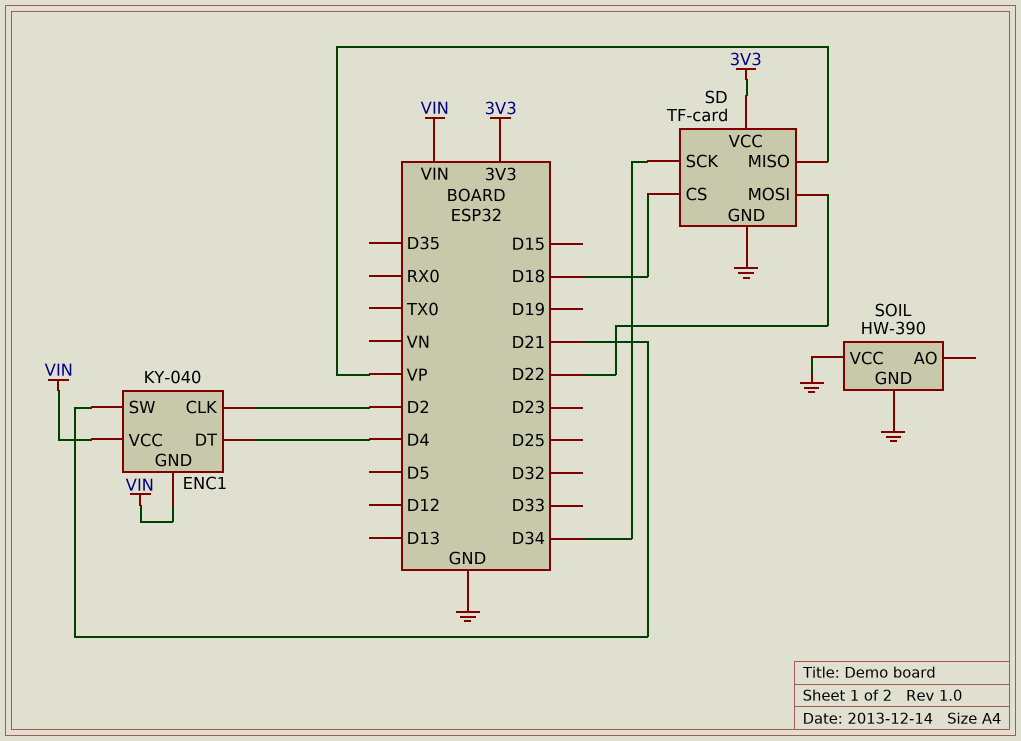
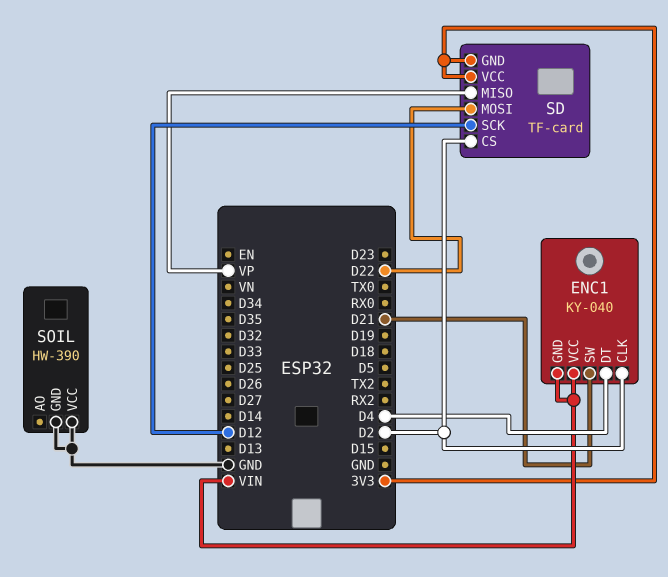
SD pin CS: D18 -> D2
SD pin GND: GND -> 3V3
SD pin SCK: D34 -> D12

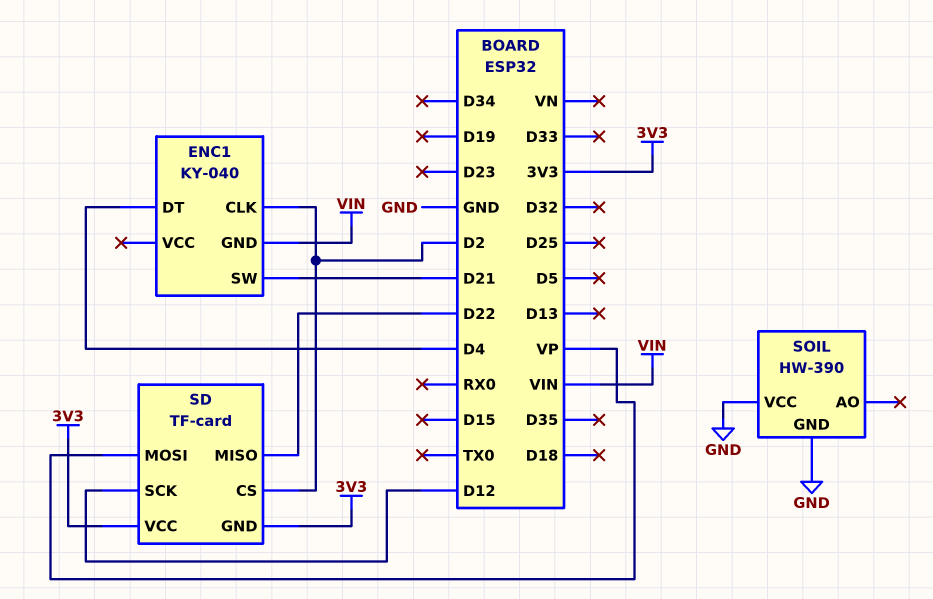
ENC1 pin VCC: VIN -> none
SD pin MISO: VP -> D22
SD pin MOSI: D22 -> VP

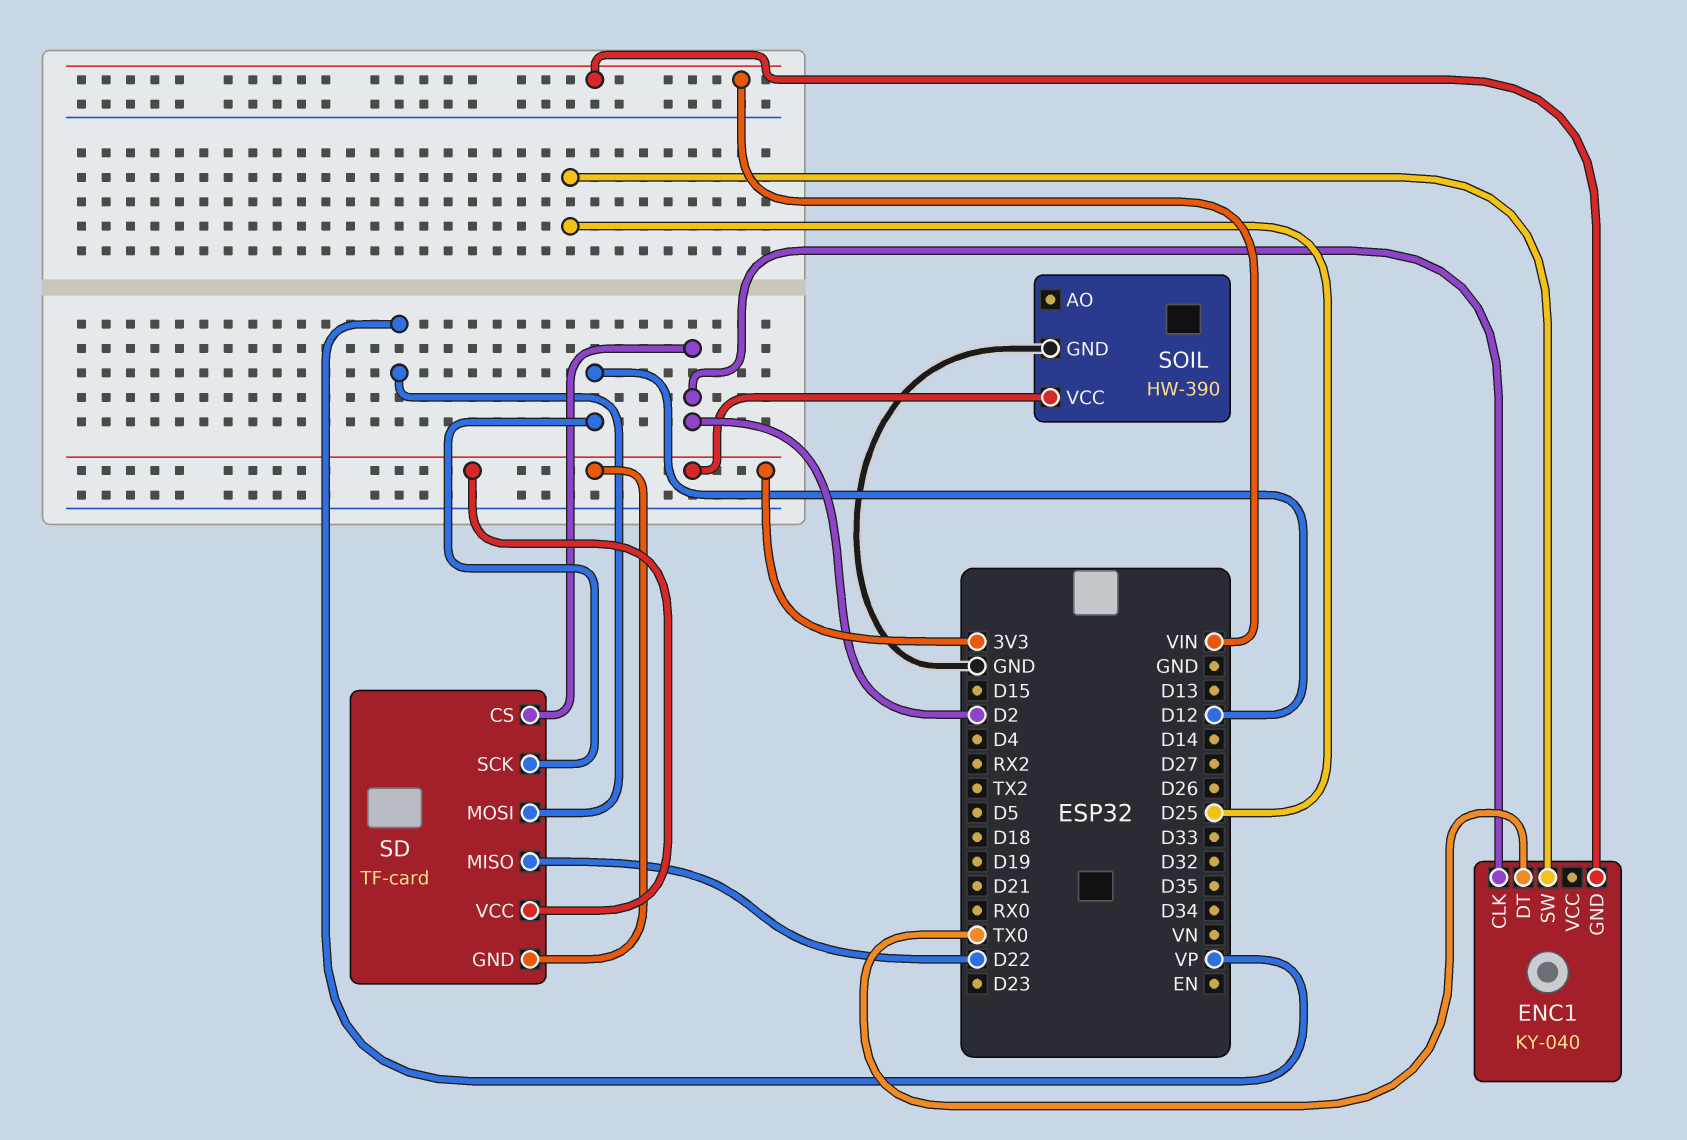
ENC1 pin DT: D4 -> TX0
ENC1 pin SW: D21 -> D25
SOIL pin VCC: GND -> 3V3

